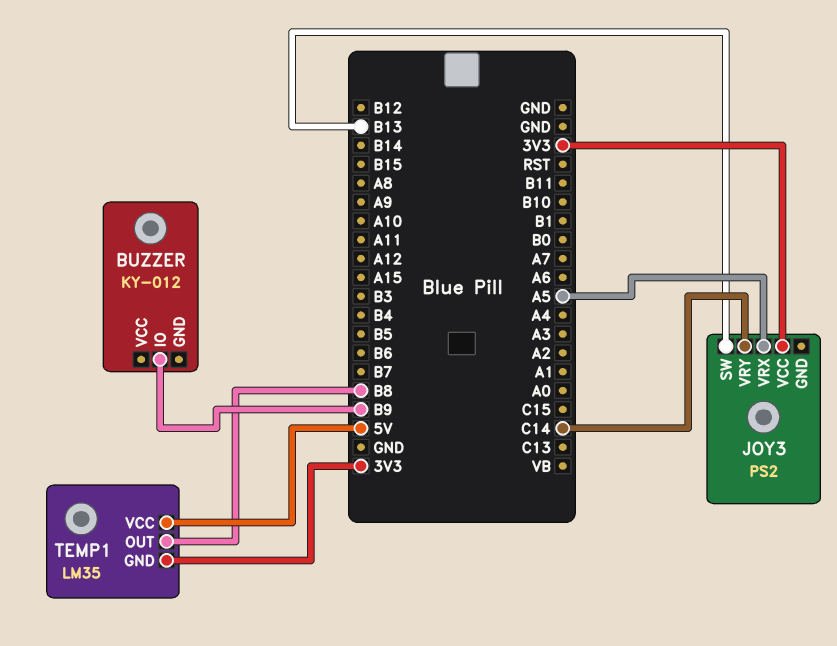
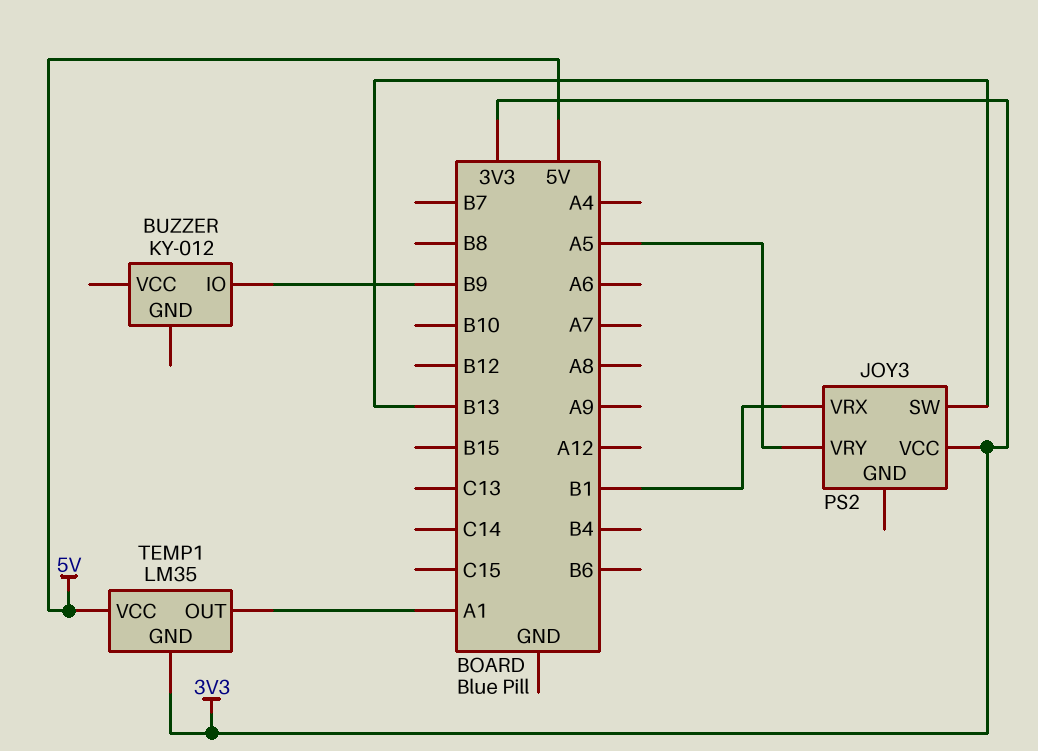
JOY3 pin VRX: A5 -> B1
JOY3 pin VRY: C14 -> A5
TEMP1 pin OUT: B8 -> A1

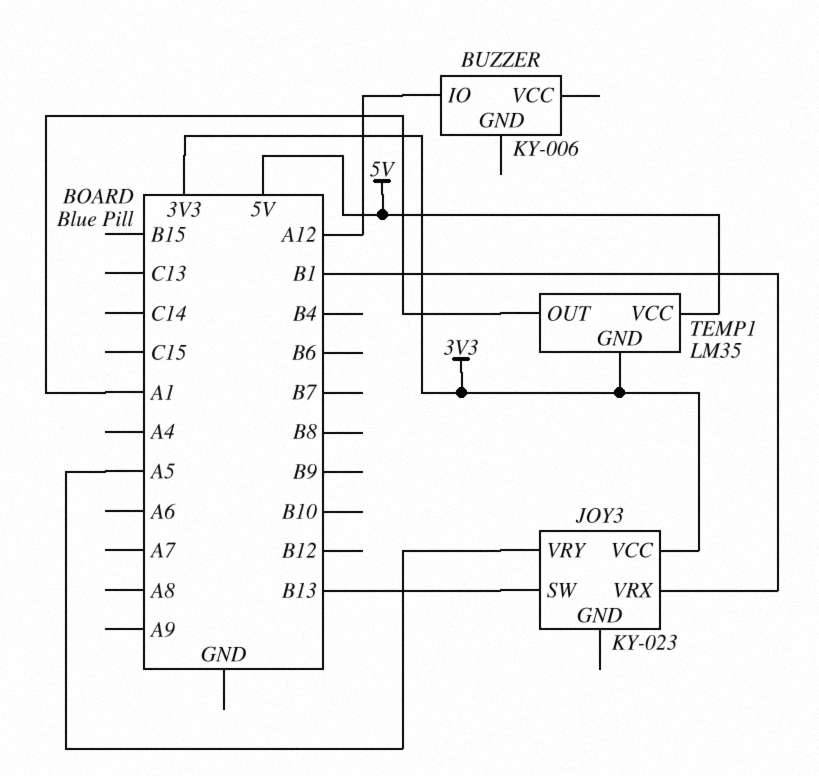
BUZZER: KY-012 -> KY-006
BUZZER pin IO: B9 -> A12
JOY3: PS2 -> KY-023

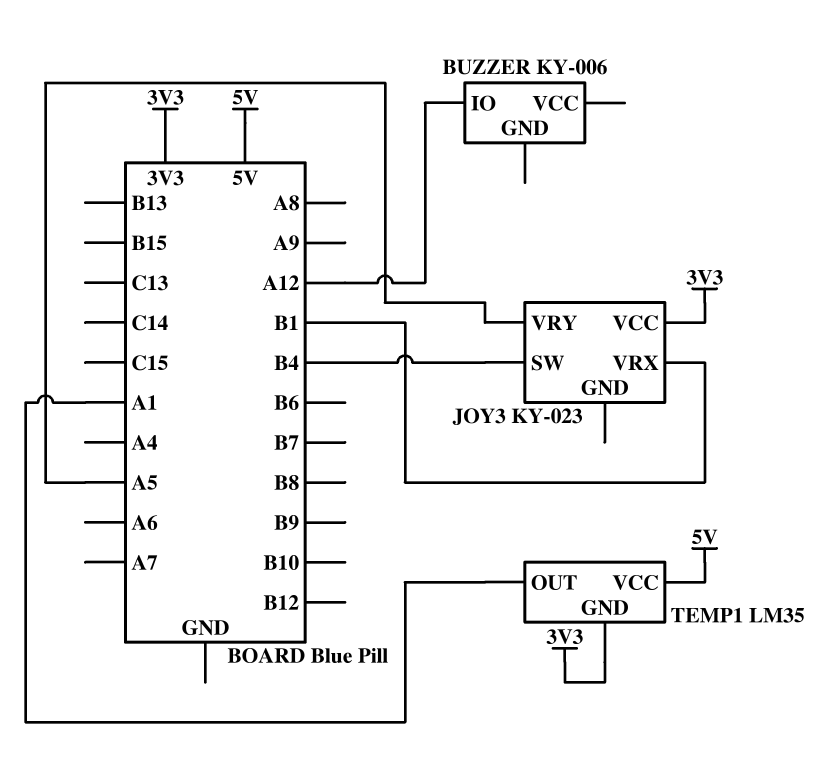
JOY3 pin SW: B13 -> B4

